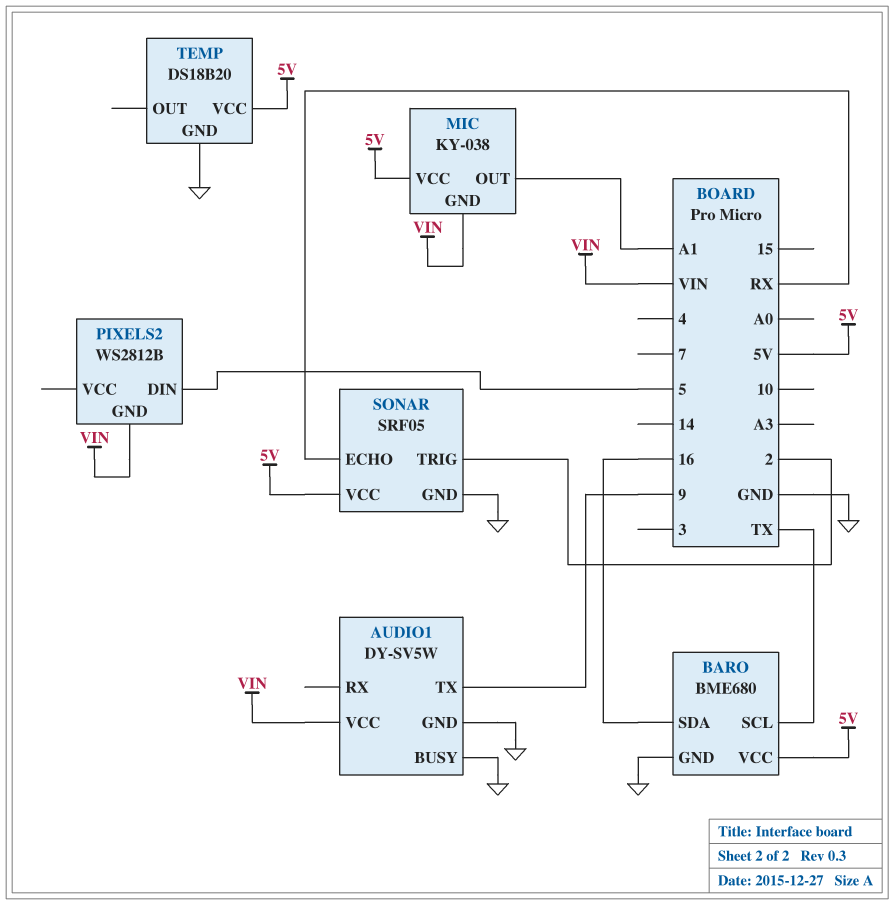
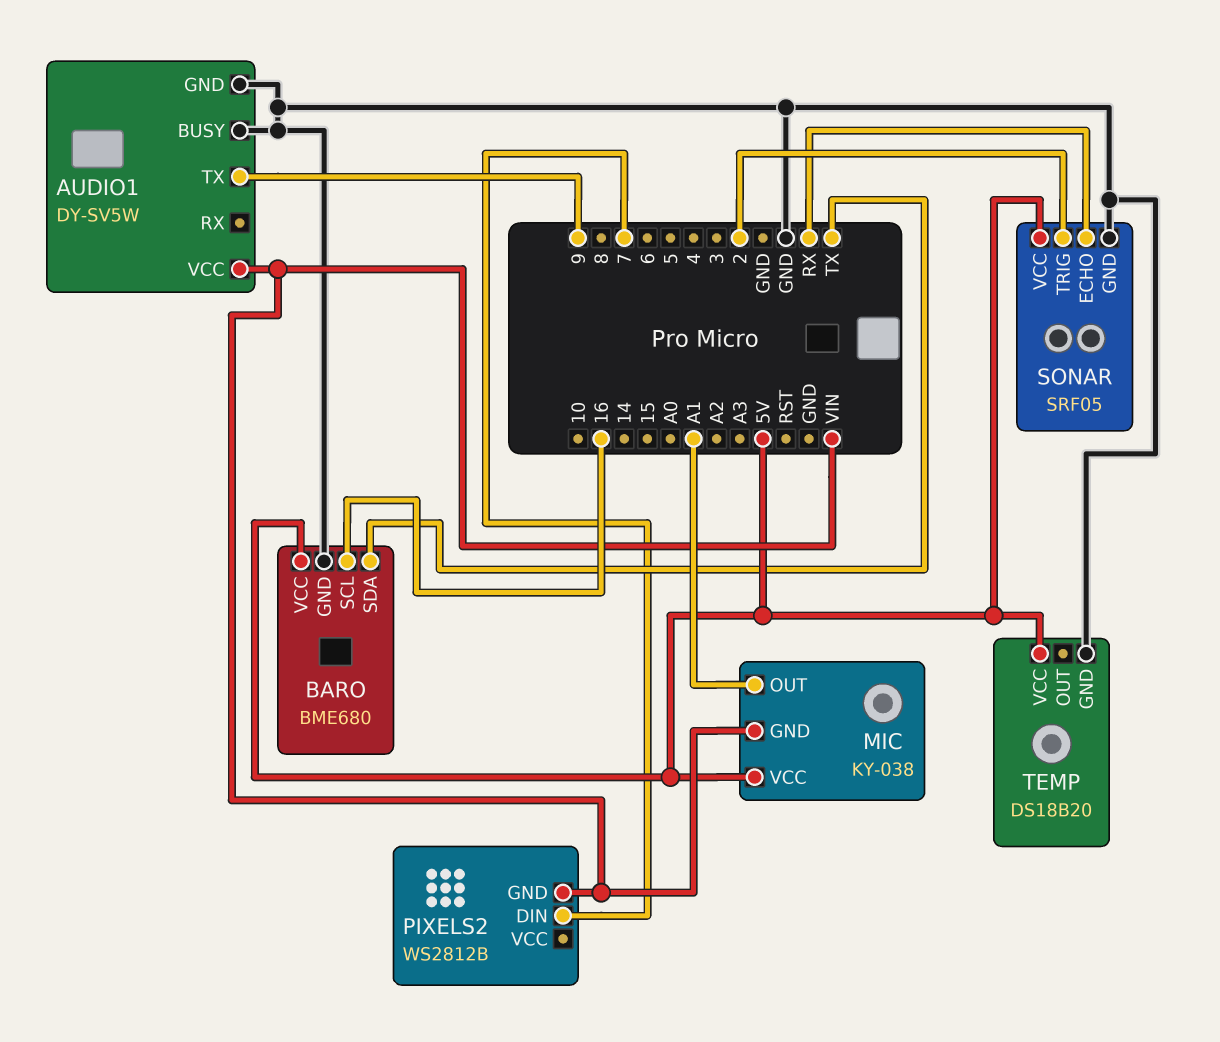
BARO pin SCL: TX -> 16
BARO pin SDA: 16 -> TX
PIXELS2 pin DIN: 5 -> 7

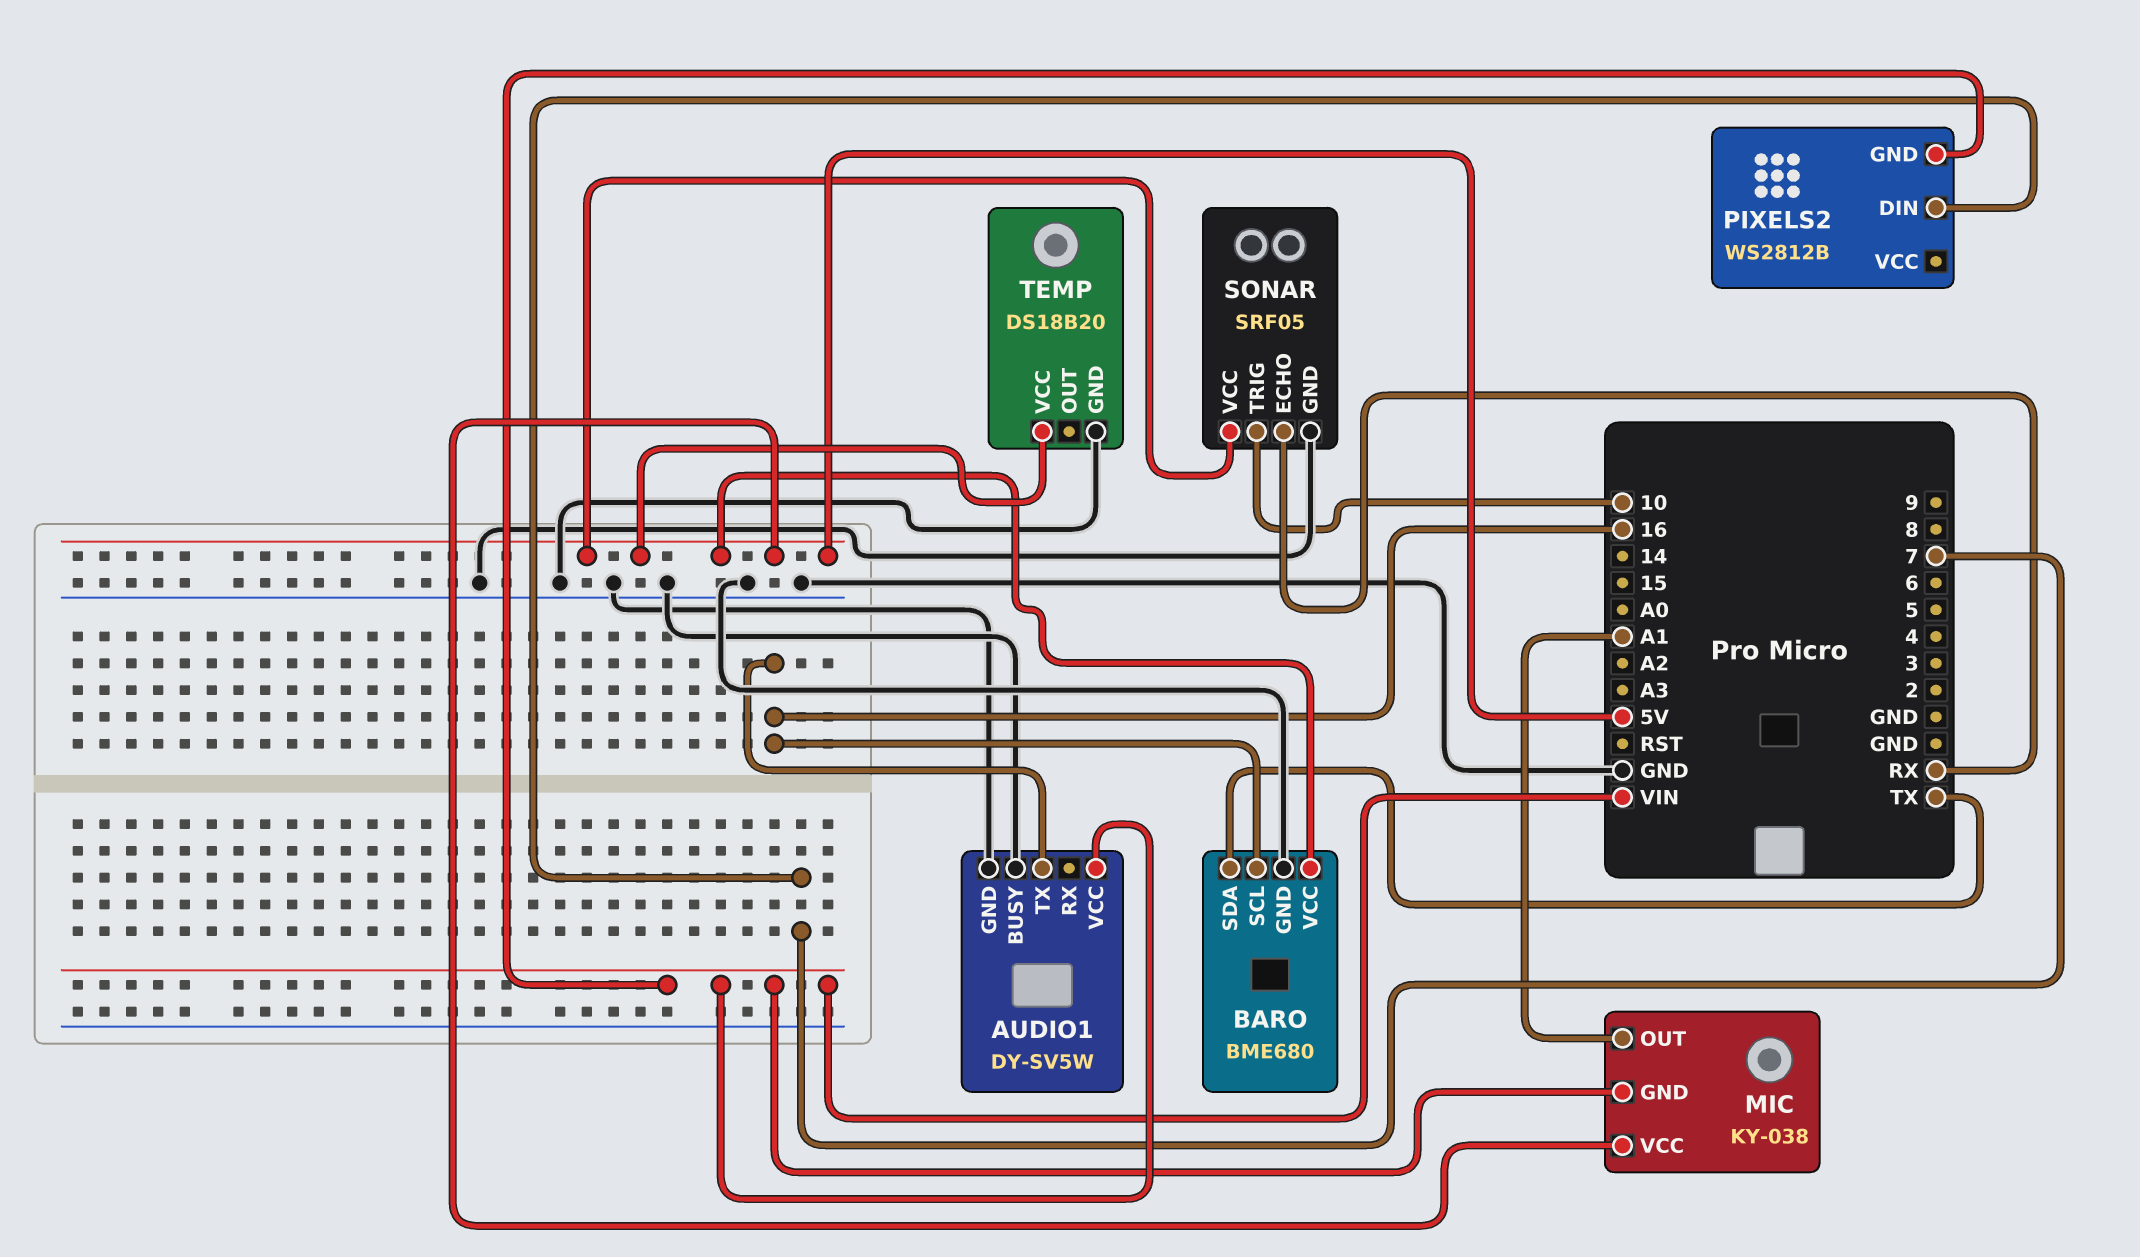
AUDIO1 pin TX: 9 -> 16
SONAR pin TRIG: 2 -> 10

